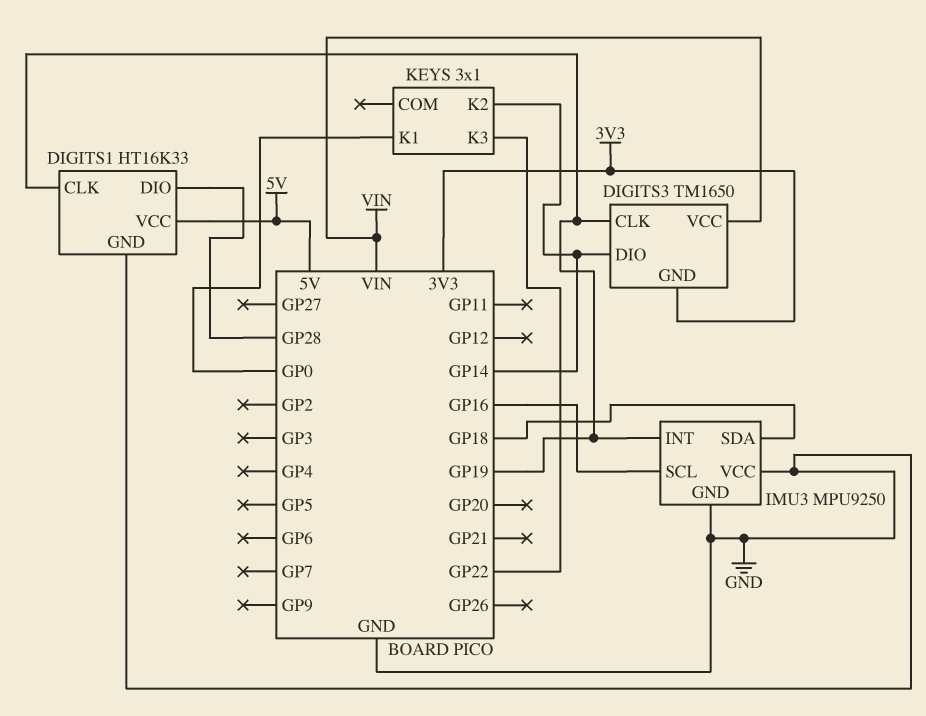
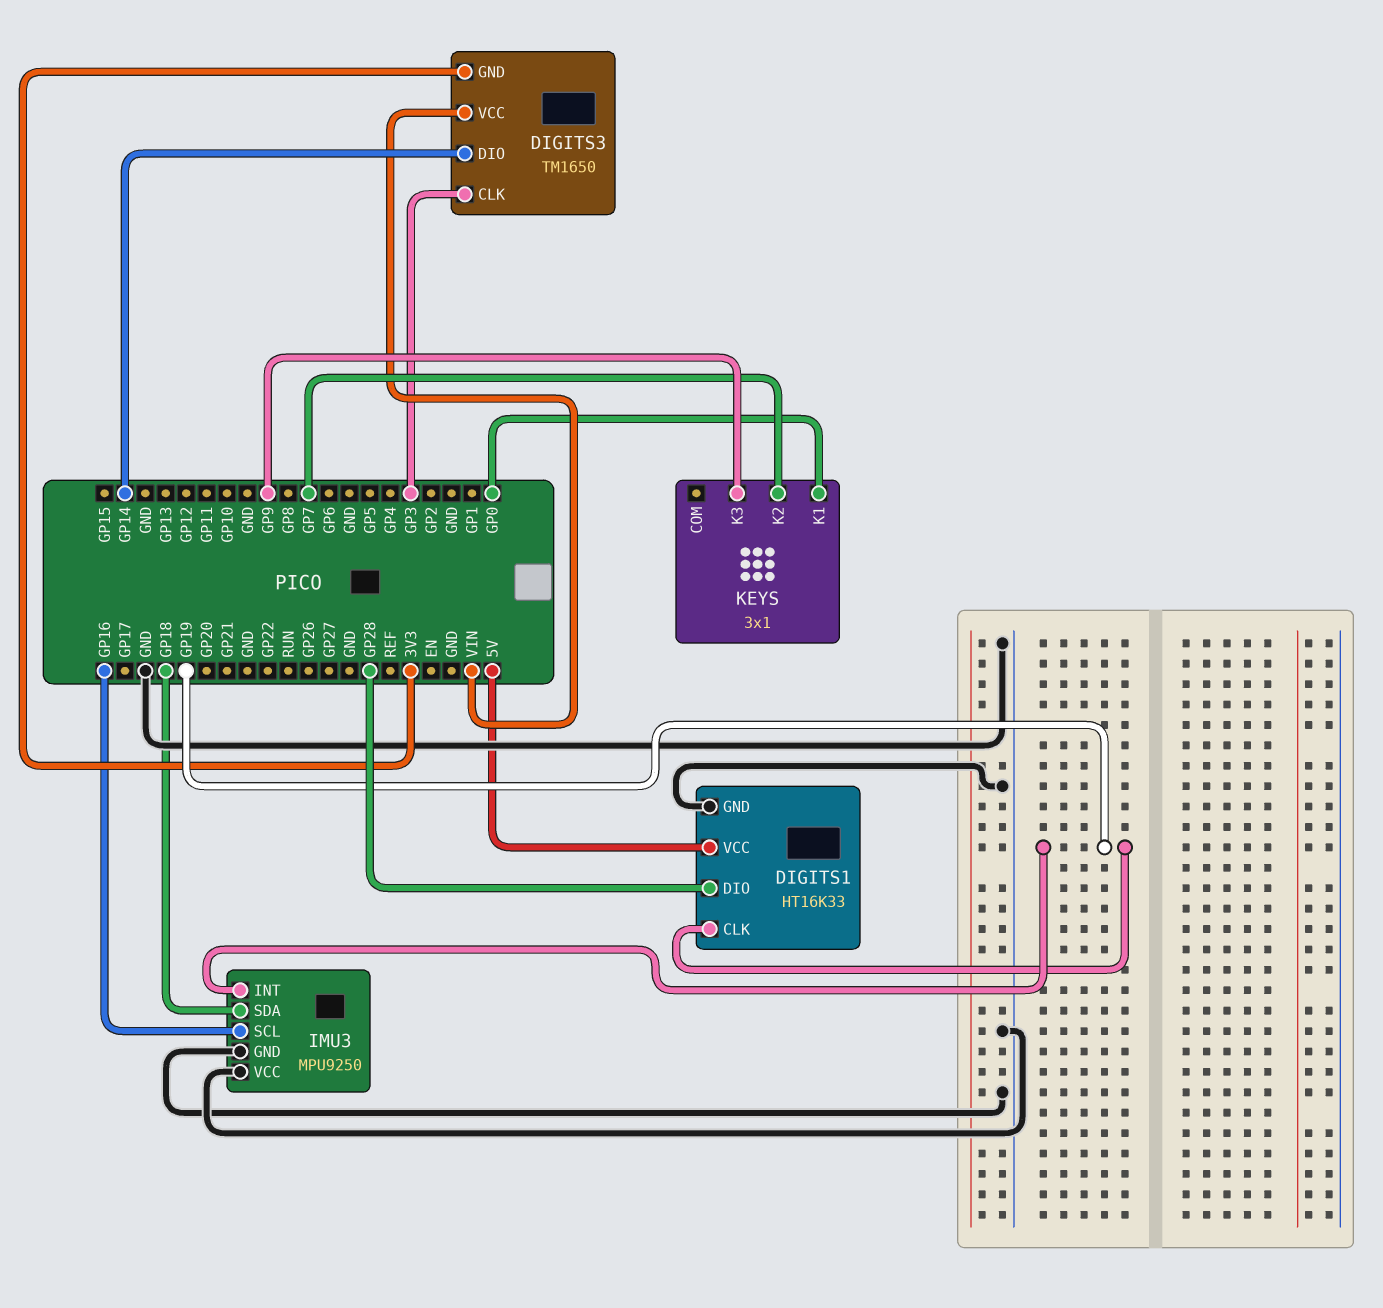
DIGITS3 pin CLK: GP19 -> GP3
KEYS pin K2: GP14 -> GP7
KEYS pin K3: GP22 -> GP9

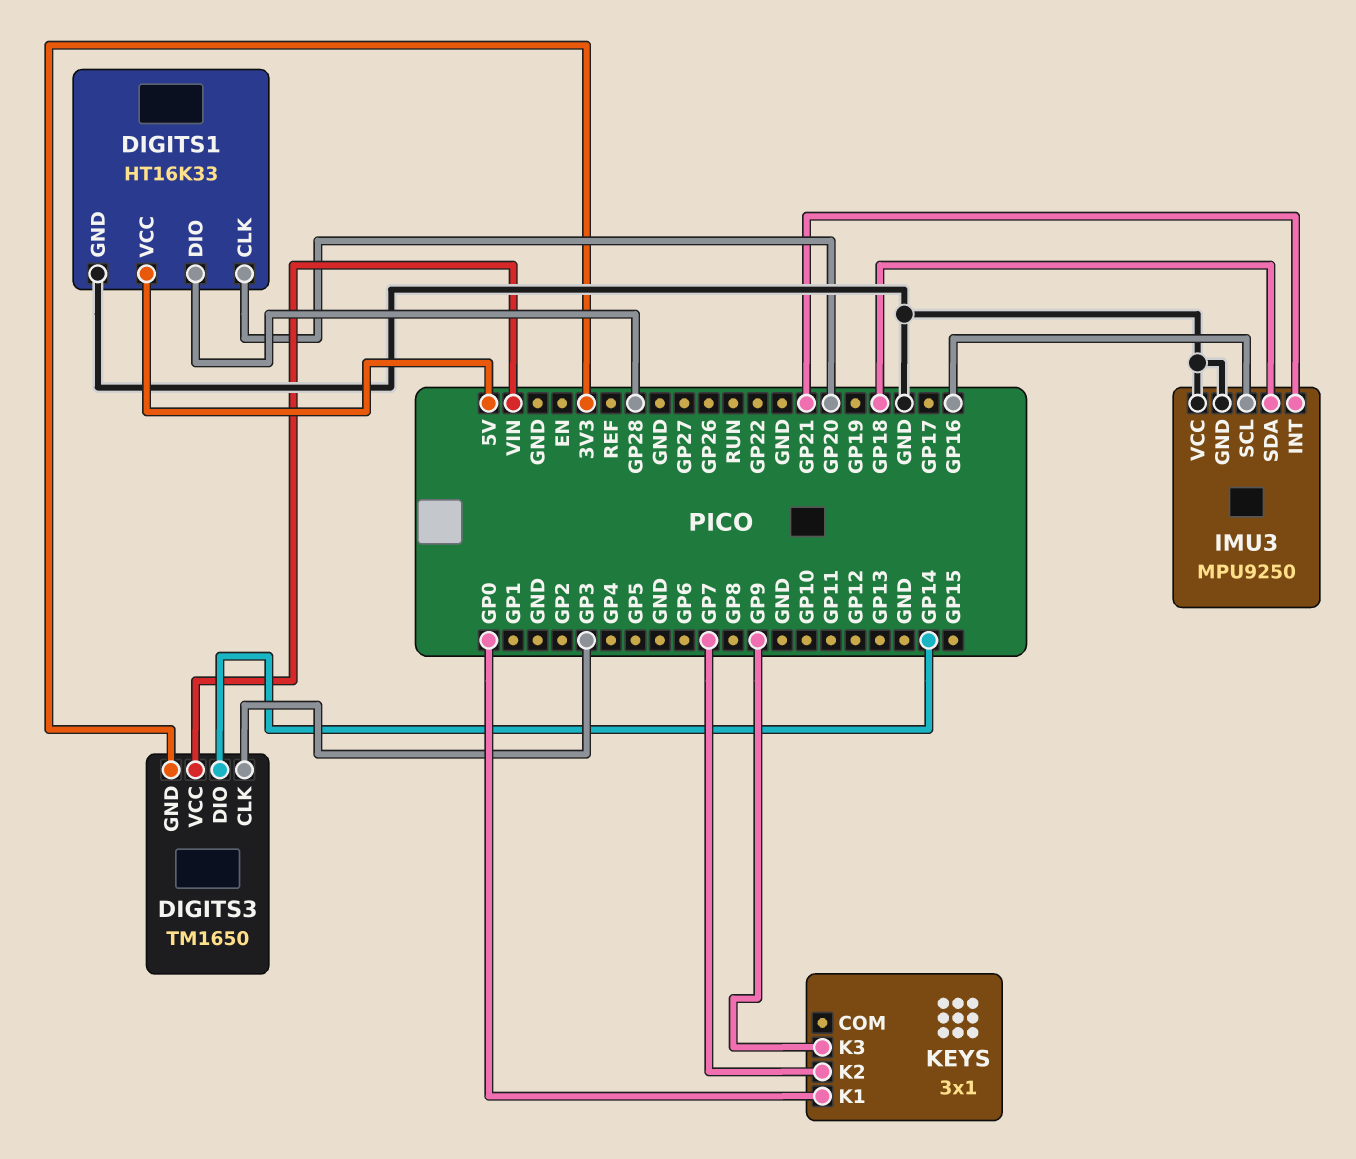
DIGITS1 pin CLK: GP19 -> GP20
IMU3 pin INT: GP19 -> GP21

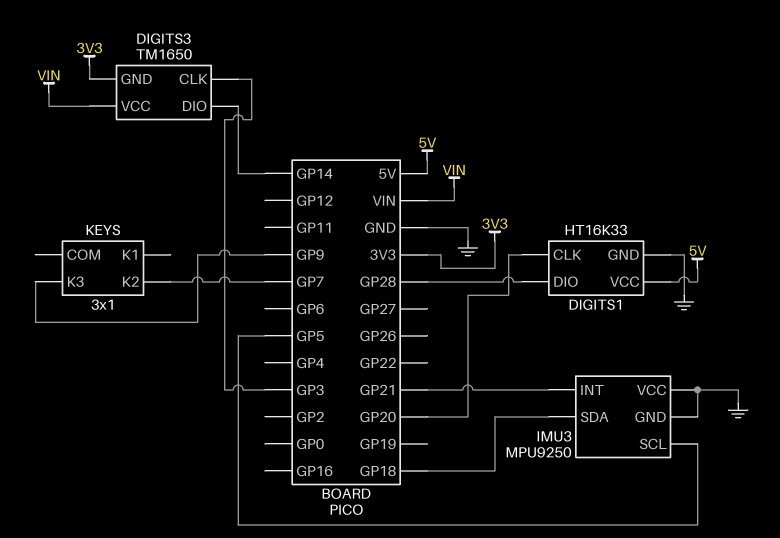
IMU3 pin SCL: GP16 -> GP5
KEYS pin K1: GP0 -> none

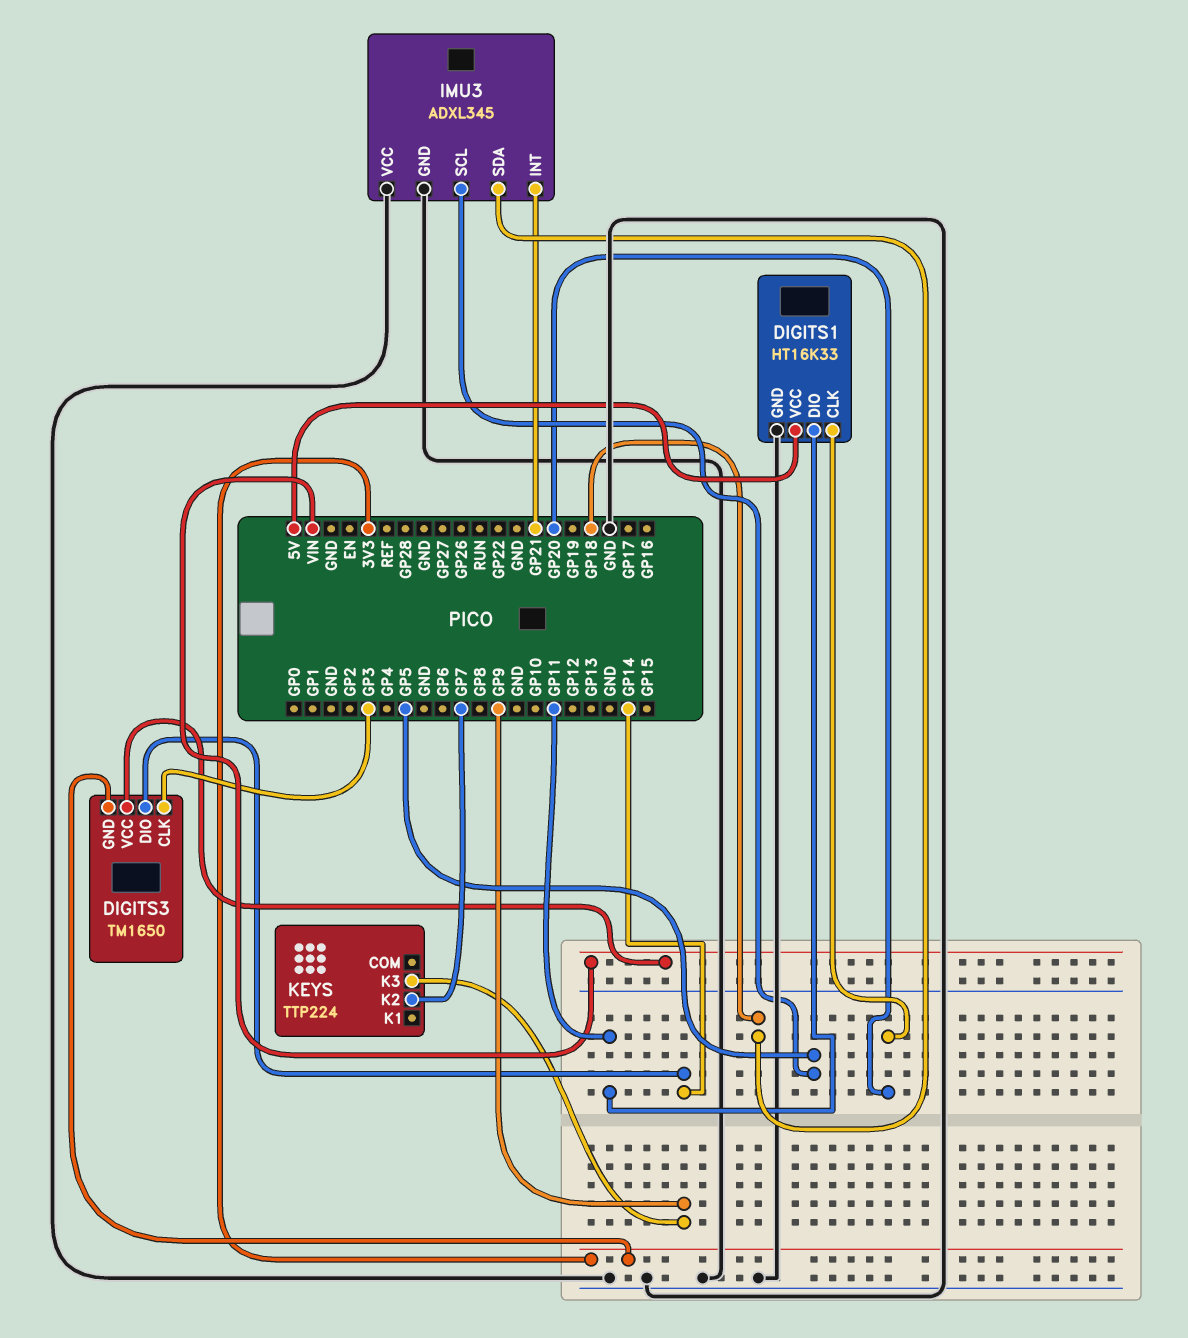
DIGITS1 pin DIO: GP28 -> GP11
IMU3: MPU9250 -> ADXL345
KEYS: 3x1 -> TTP224

